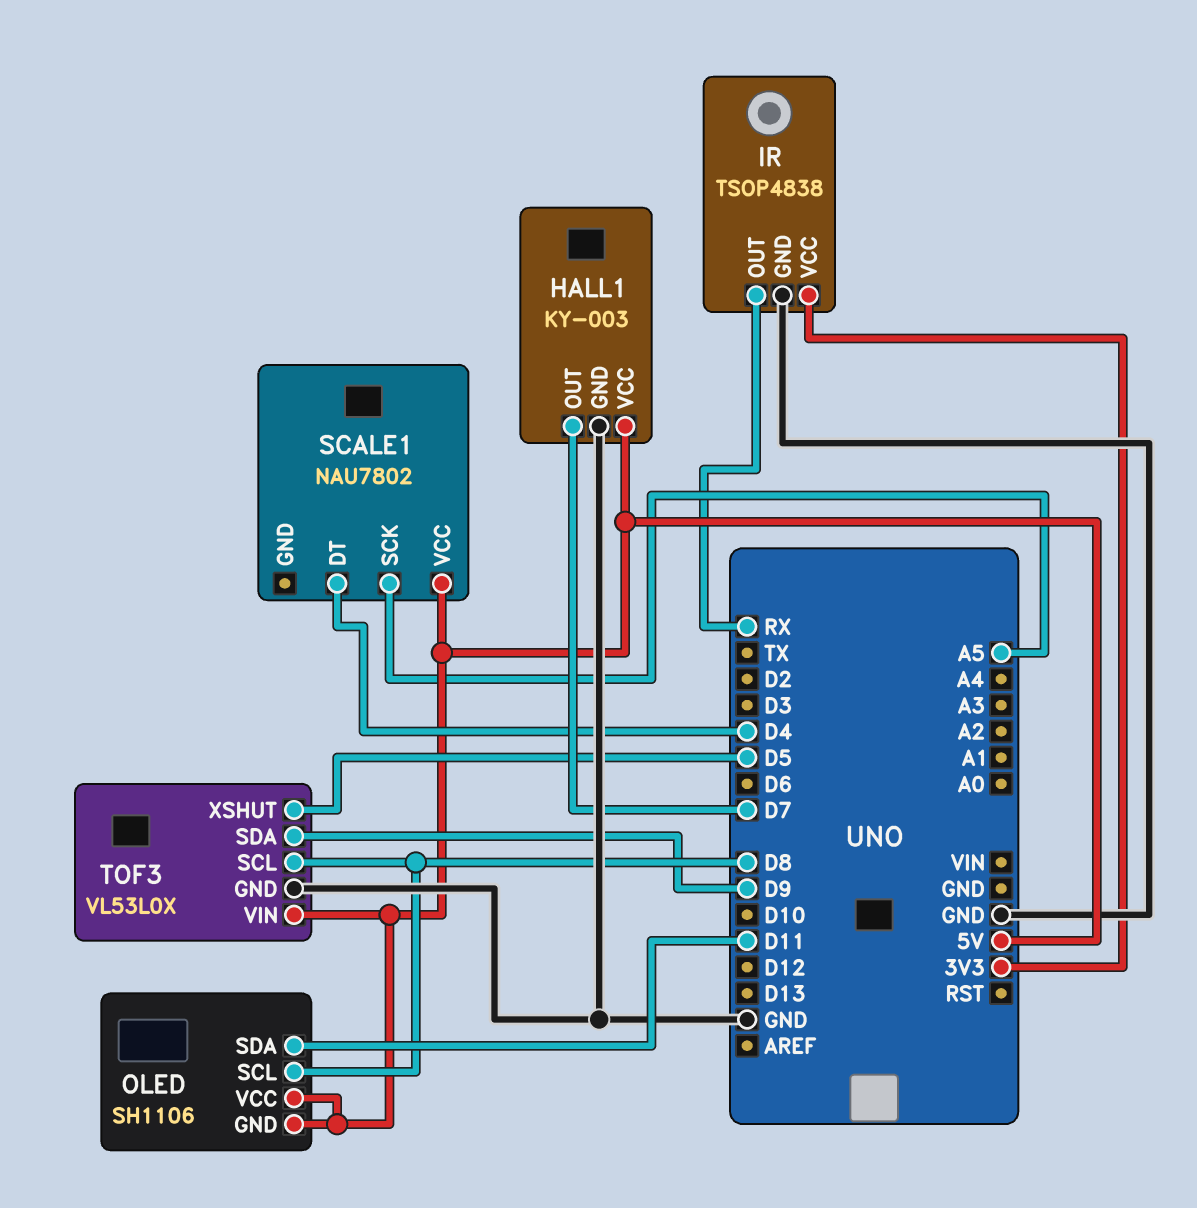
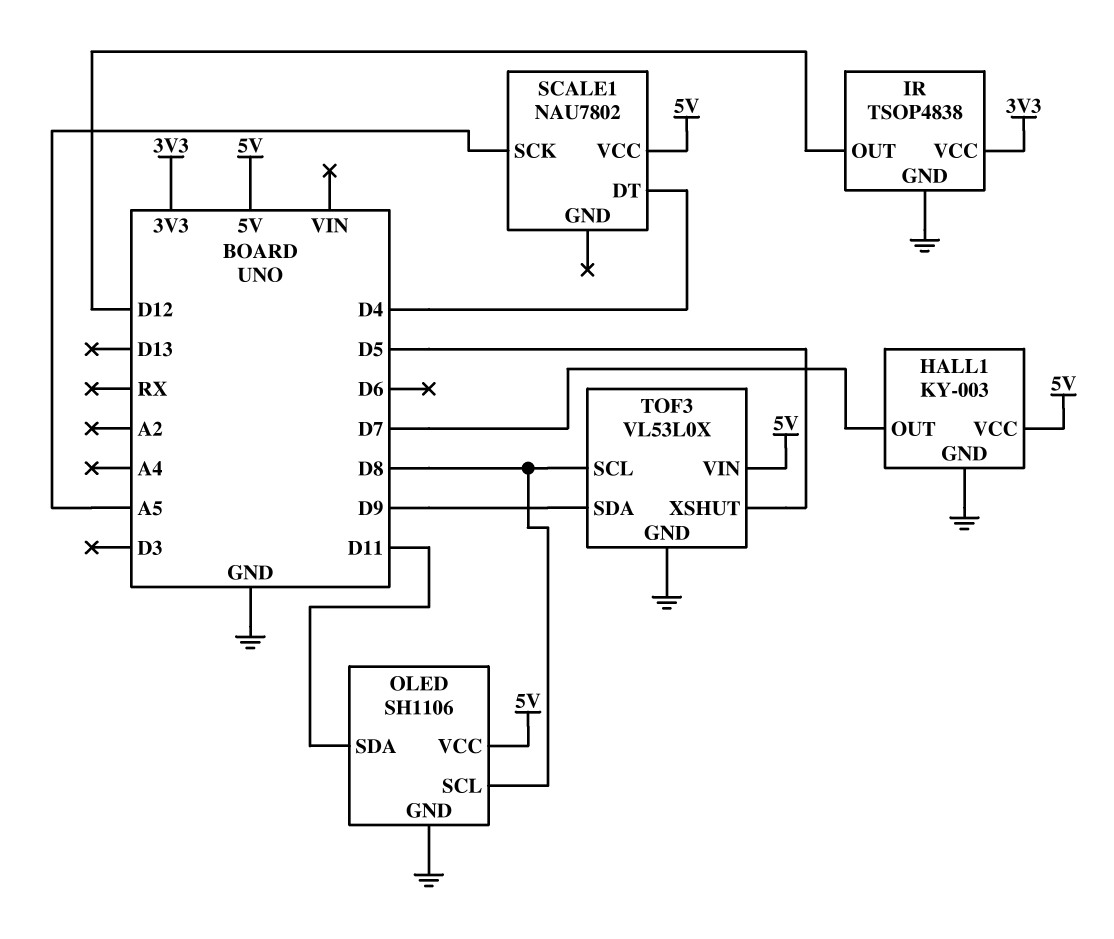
IR pin OUT: RX -> D12
OLED pin GND: 5V -> GND

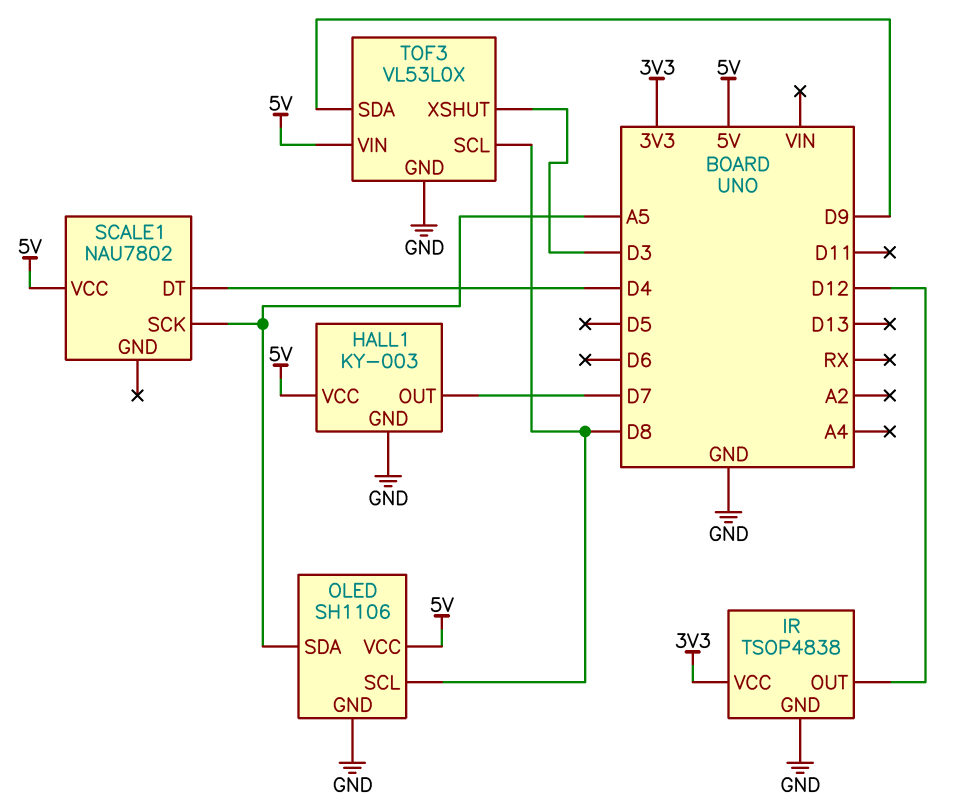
OLED pin SDA: D11 -> A5
TOF3 pin XSHUT: D5 -> D3

